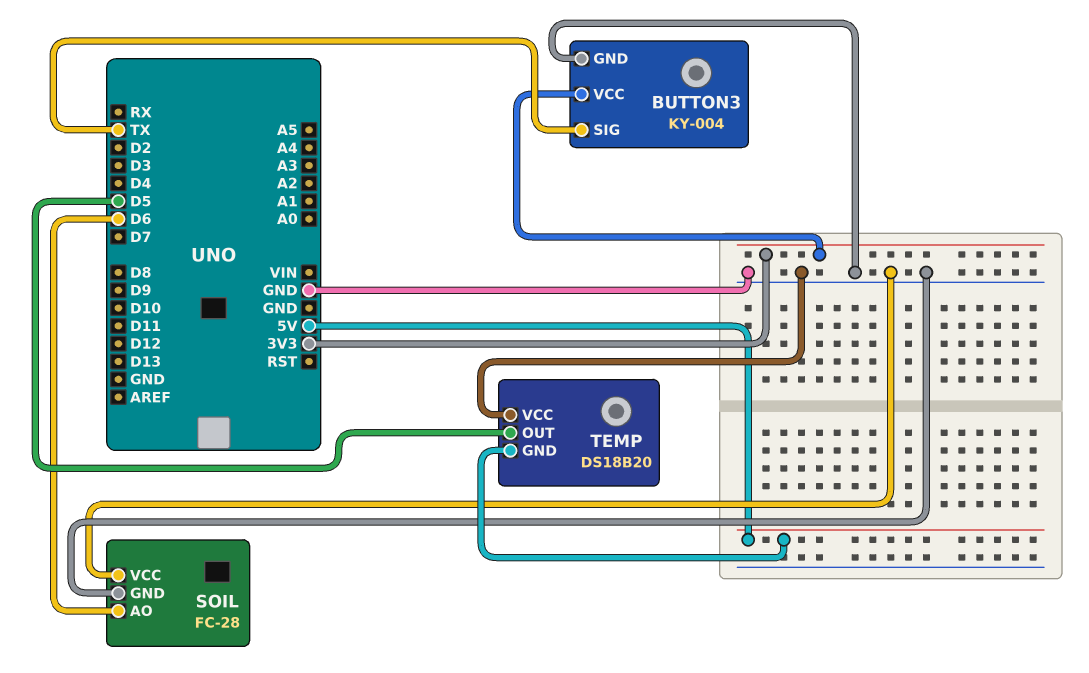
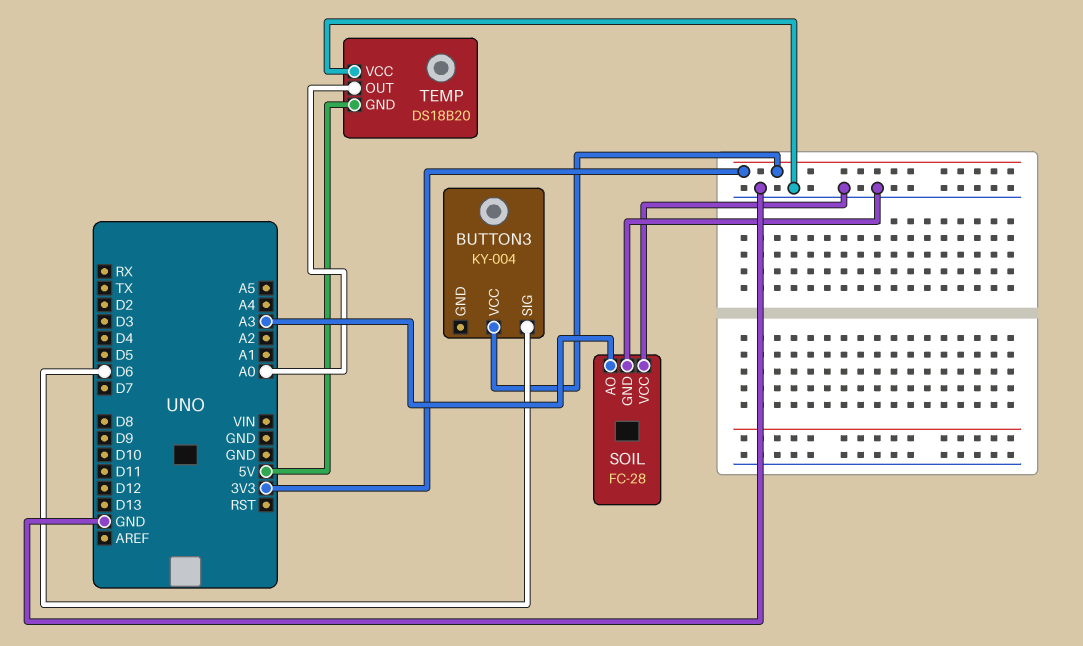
BUTTON3 pin GND: GND -> none
BUTTON3 pin SIG: TX -> D6
SOIL pin AO: D6 -> A3
TEMP pin OUT: D5 -> A0

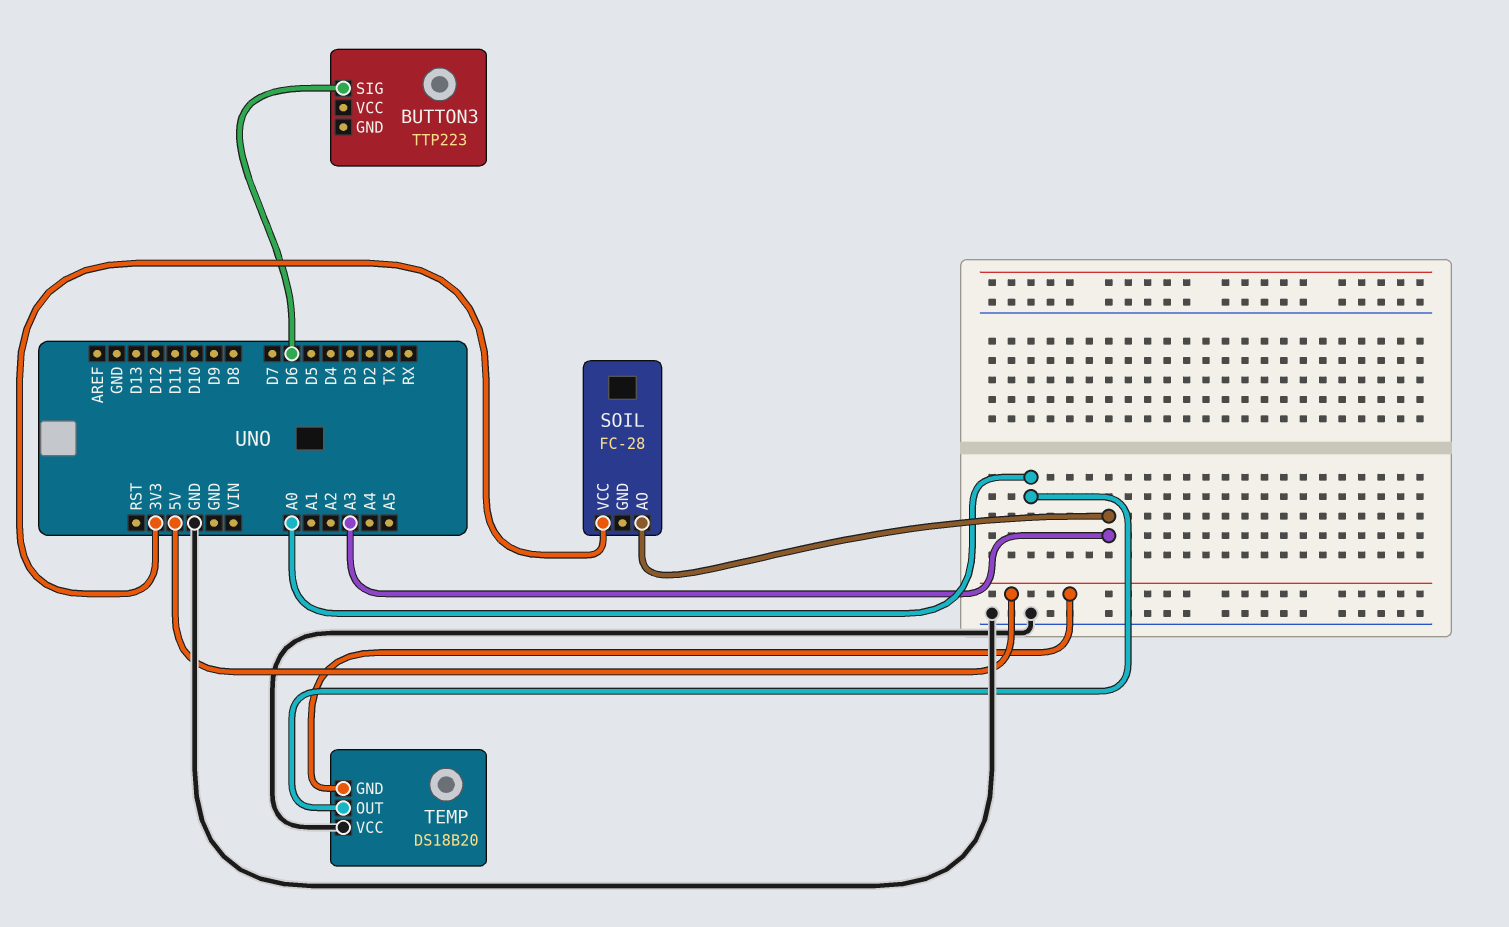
BUTTON3: KY-004 -> TTP223
BUTTON3 pin VCC: 3V3 -> none
SOIL pin GND: GND -> none
SOIL pin VCC: GND -> 3V3

